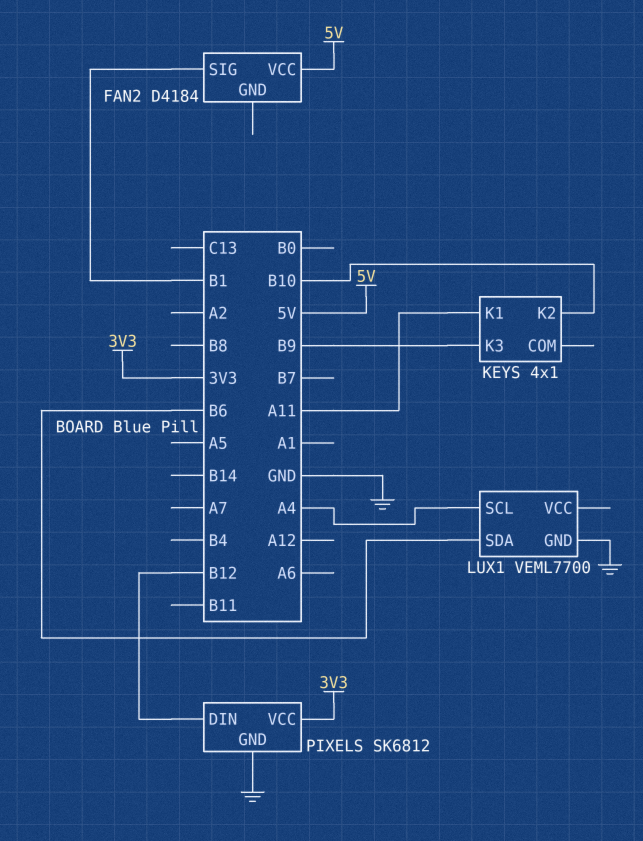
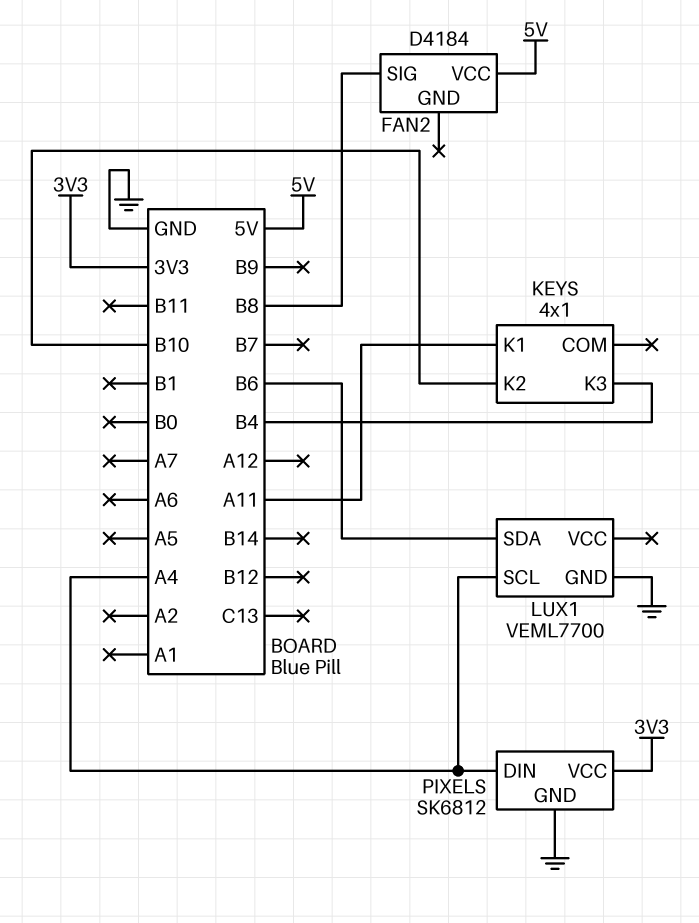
FAN2 pin SIG: B1 -> B8
KEYS pin K3: B9 -> B4
PIXELS pin DIN: B12 -> A4

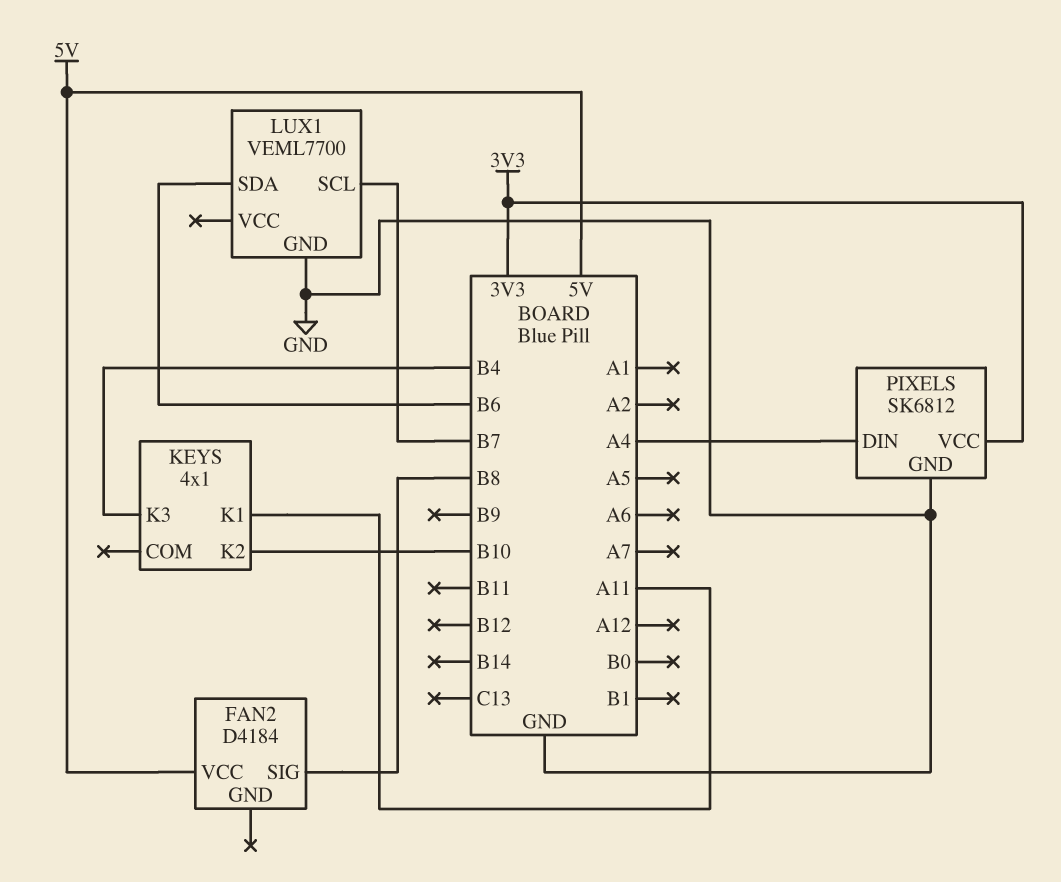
LUX1 pin SCL: A4 -> B7

